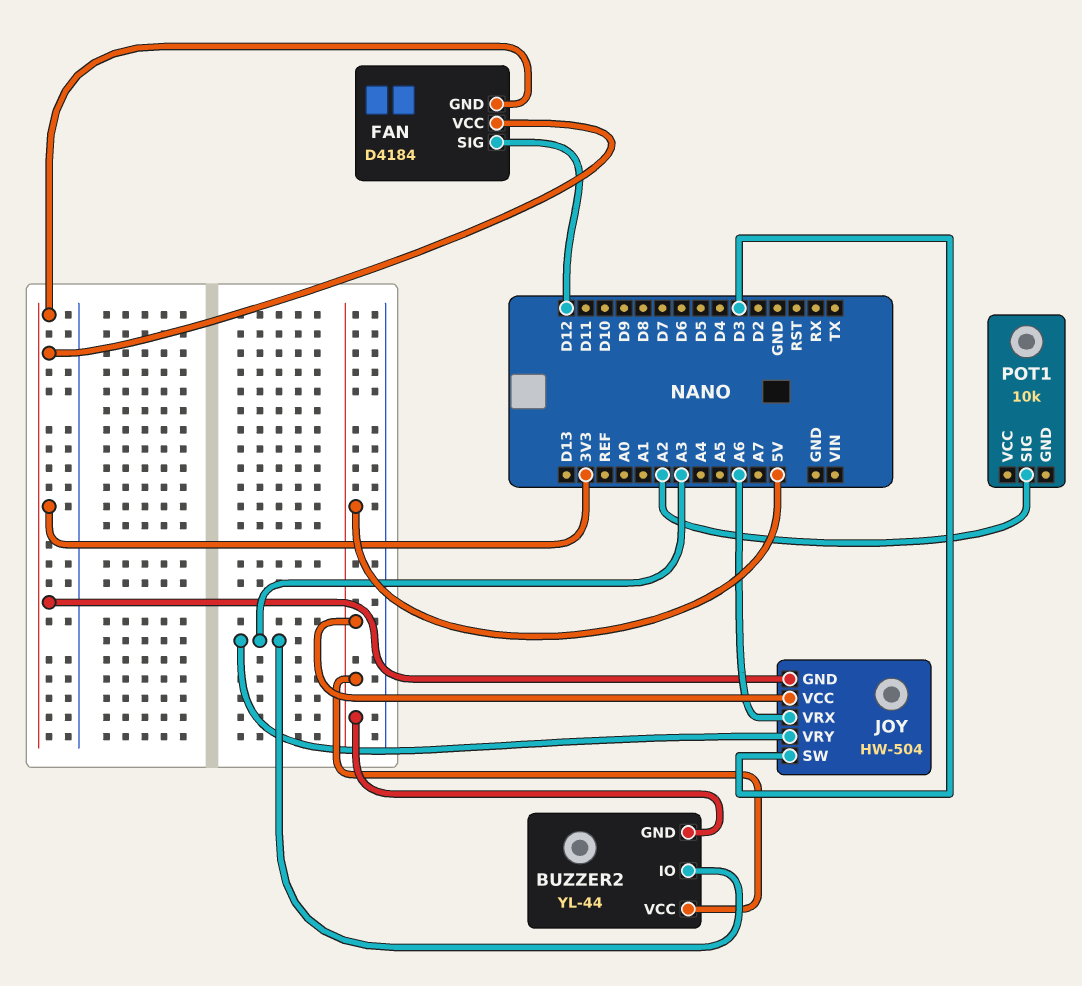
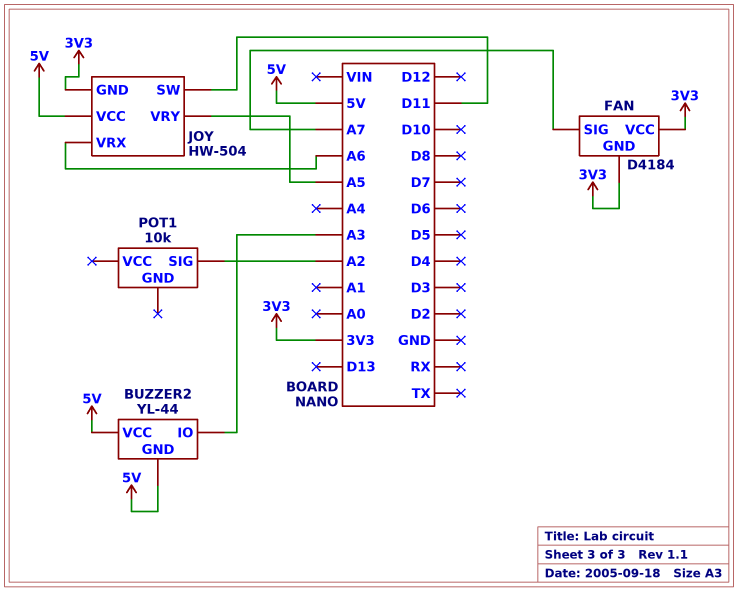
FAN pin SIG: D12 -> A7
JOY pin SW: D3 -> D11
JOY pin VRY: A3 -> A5

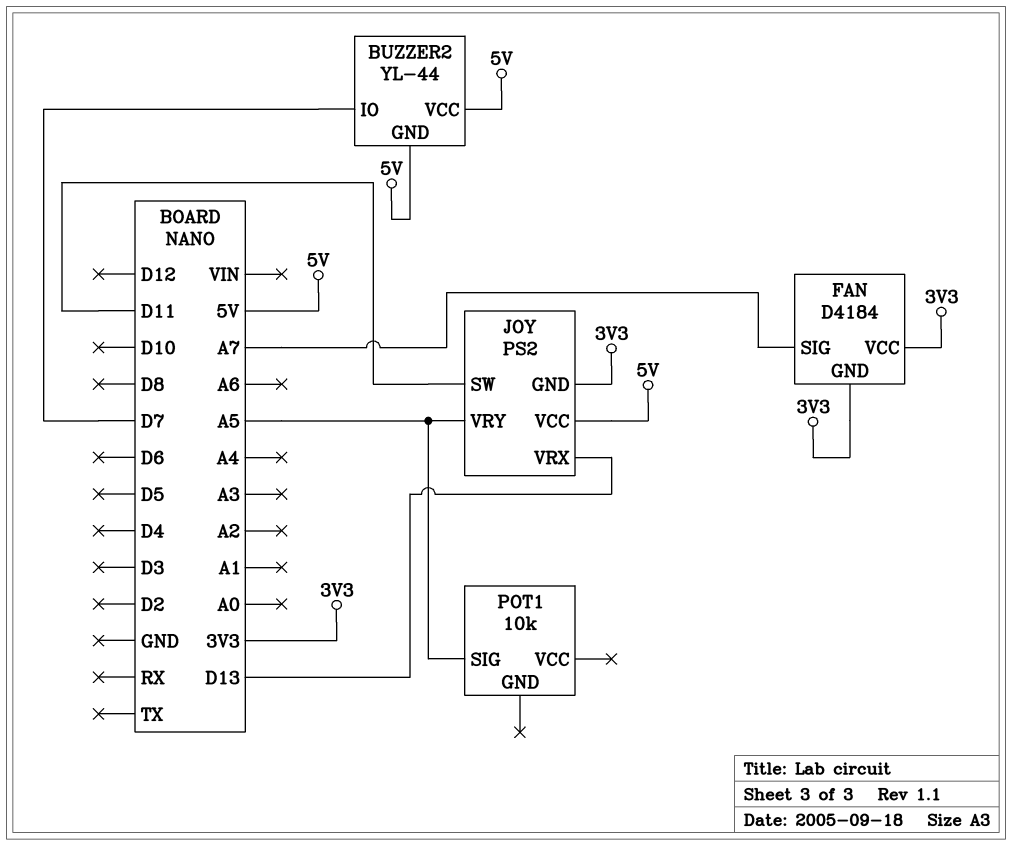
BUZZER2 pin IO: A3 -> D7
JOY: HW-504 -> PS2
JOY pin VRX: A6 -> D13
POT1 pin SIG: A2 -> A5

